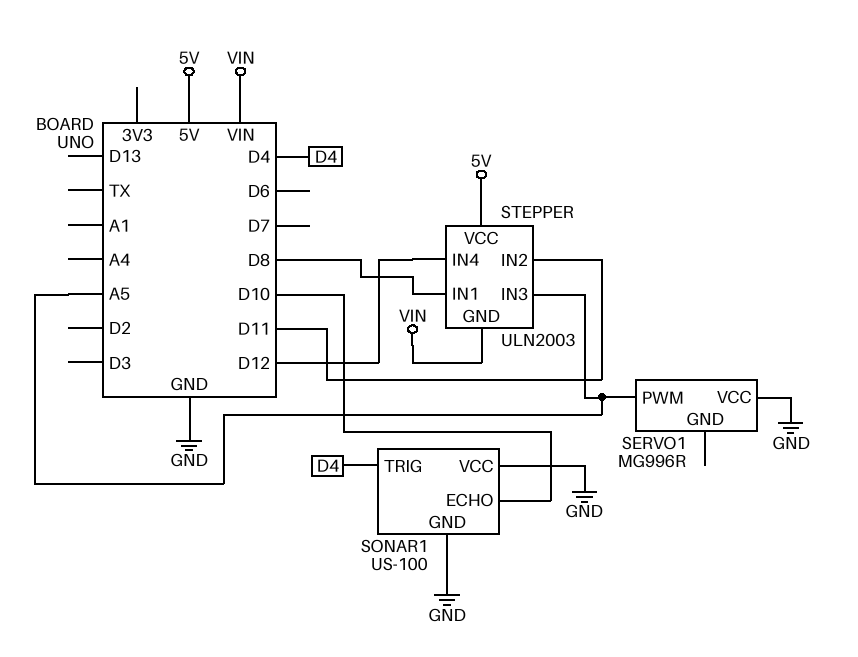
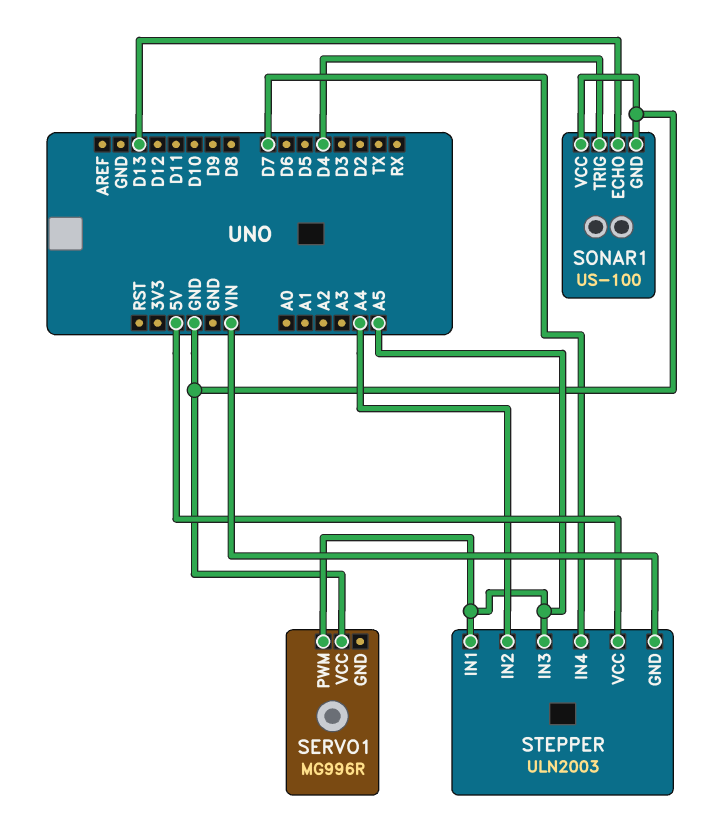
SONAR1 pin ECHO: D10 -> D13
STEPPER pin IN1: D8 -> A5
STEPPER pin IN2: D11 -> A4
STEPPER pin IN4: D12 -> D7

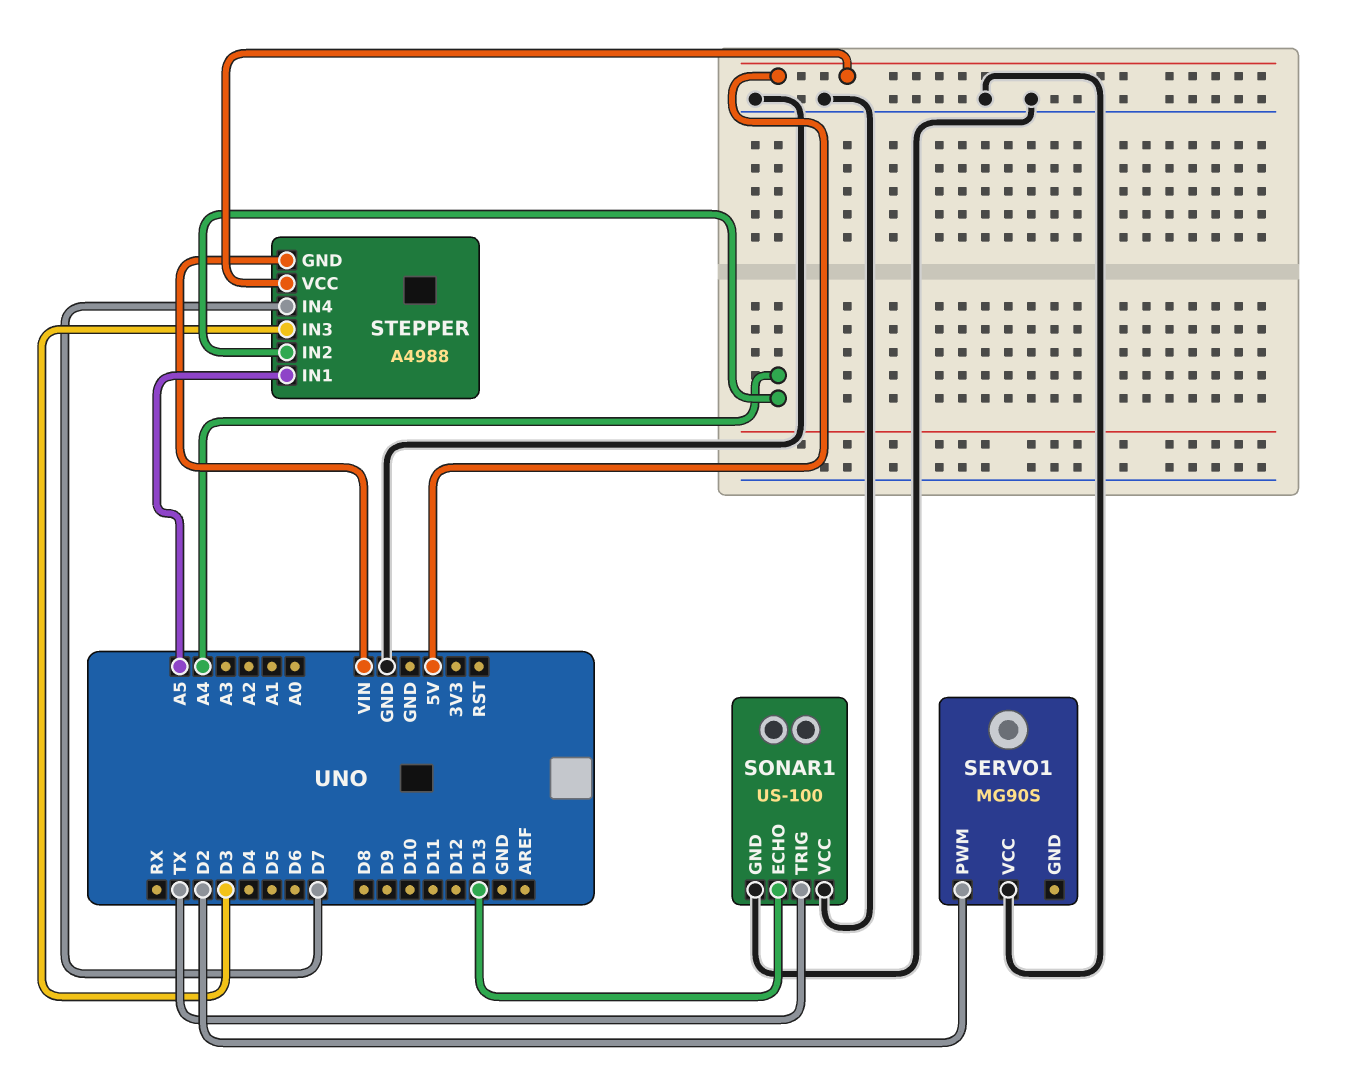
SERVO1: MG996R -> MG90S
SERVO1 pin PWM: A5 -> D2
SONAR1 pin TRIG: D4 -> TX
STEPPER: ULN2003 -> A4988
STEPPER pin IN3: A5 -> D3

